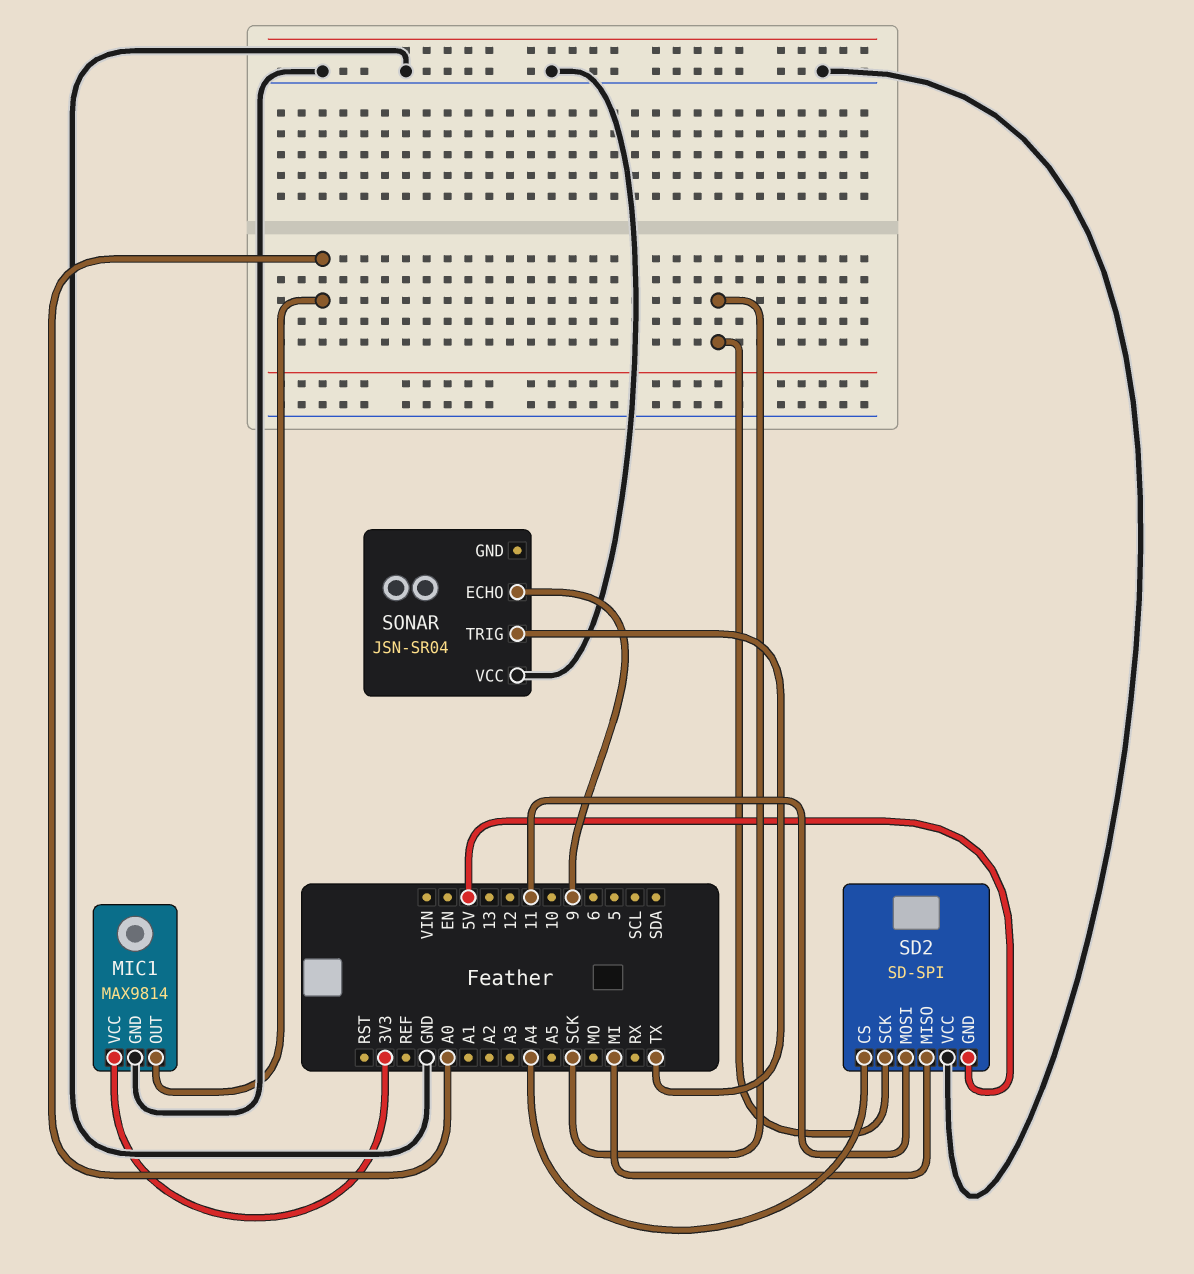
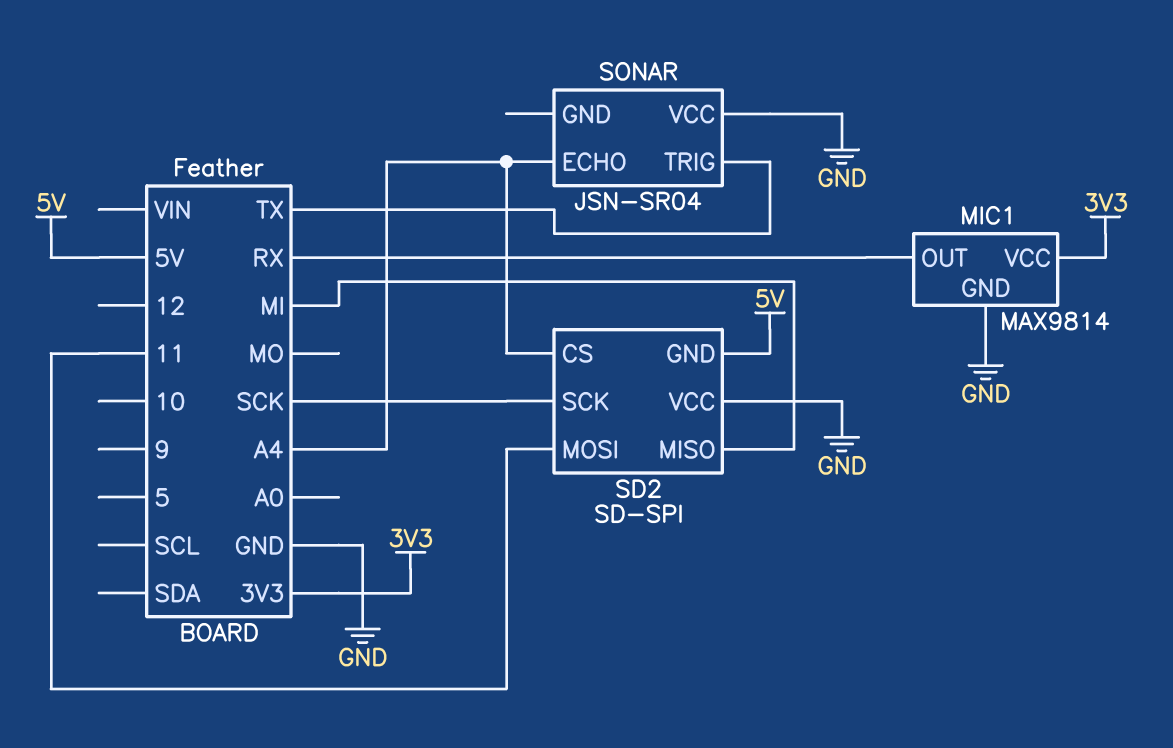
MIC1 pin OUT: A0 -> RX
SONAR pin ECHO: 9 -> A4

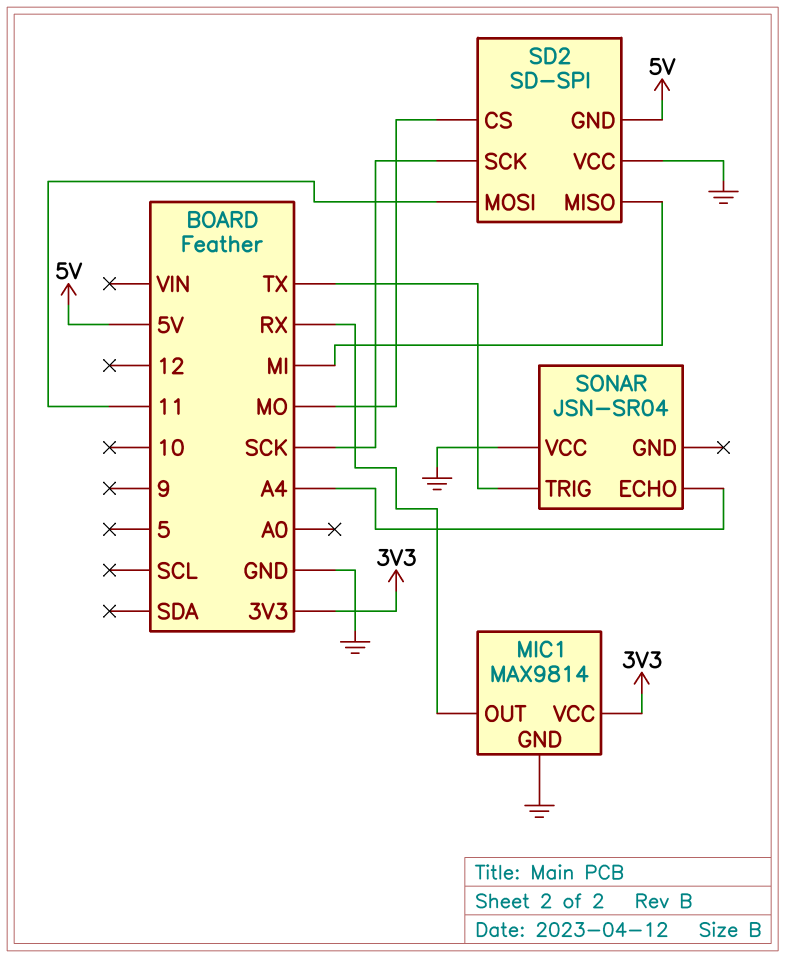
SD2 pin CS: A4 -> MO

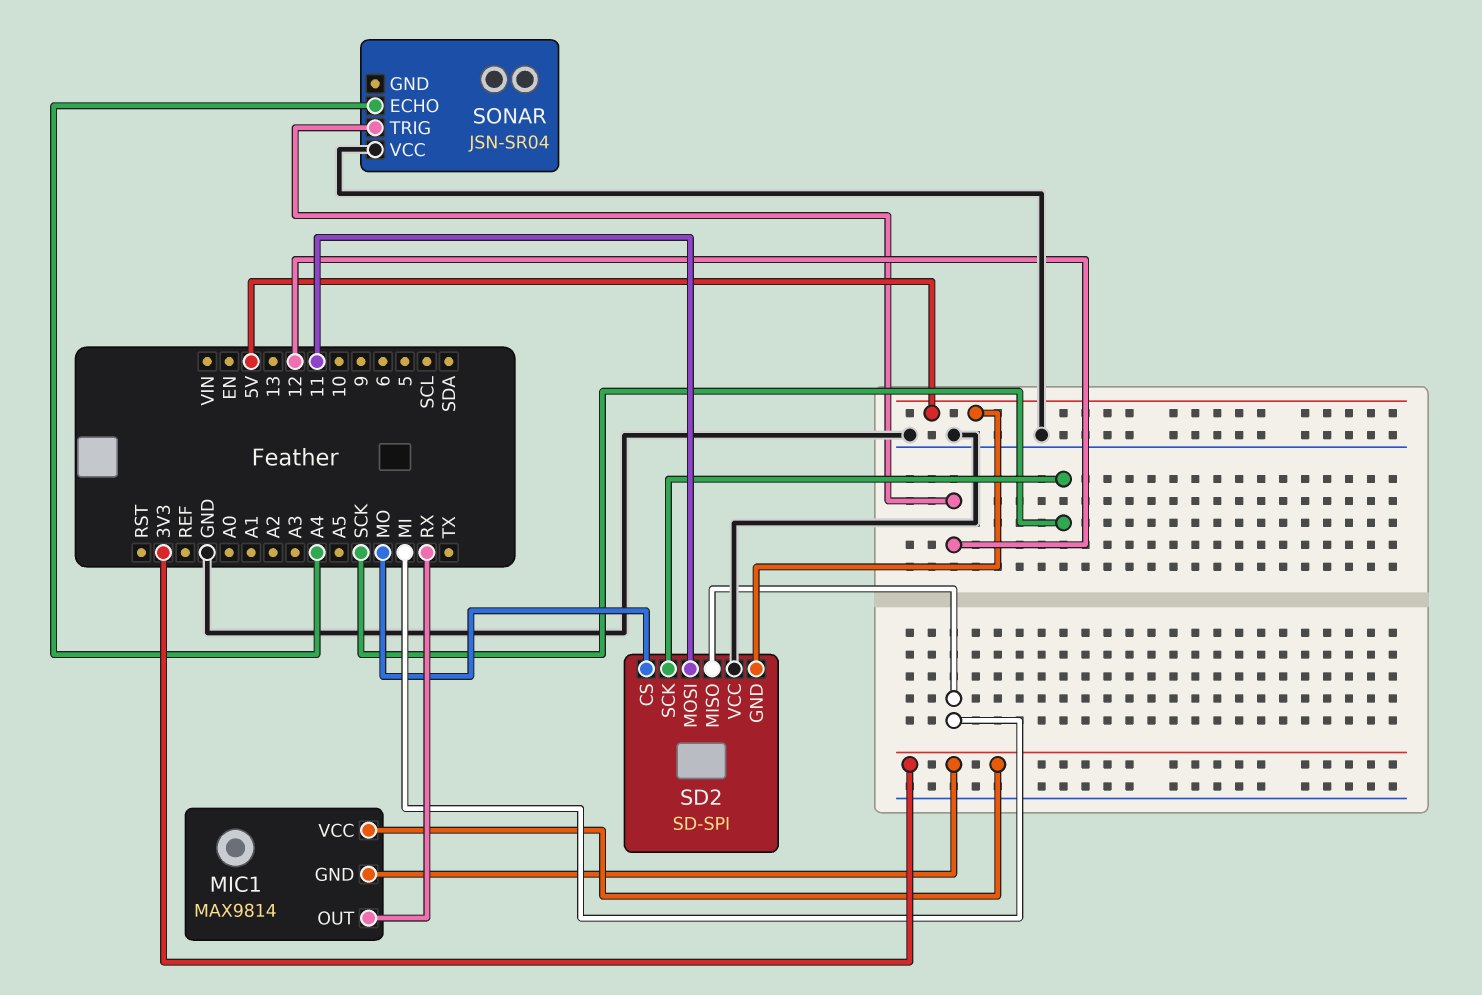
MIC1 pin GND: GND -> 3V3
SONAR pin TRIG: TX -> 12

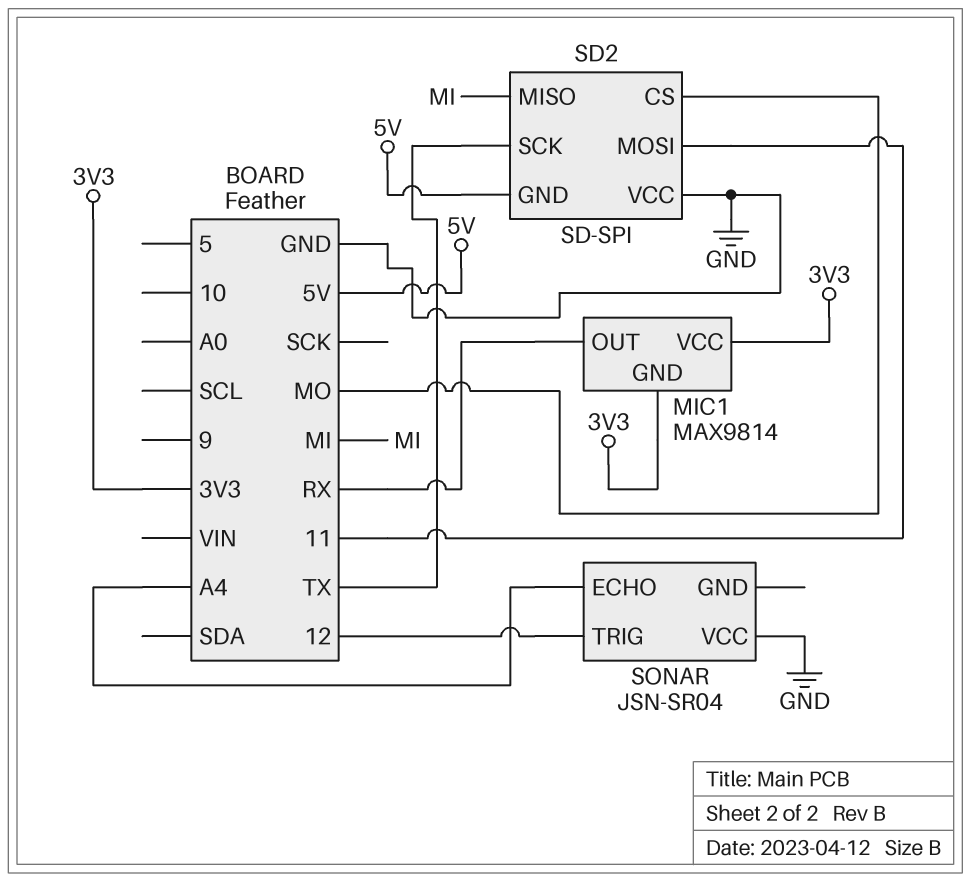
SD2 pin SCK: SCK -> TX

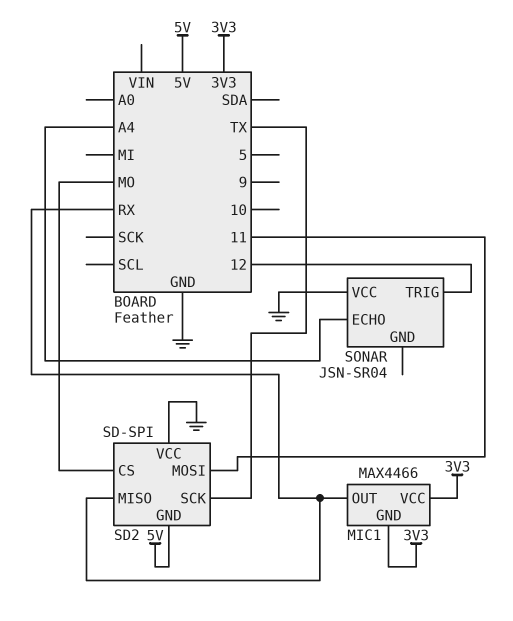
MIC1: MAX9814 -> MAX4466
SD2 pin MISO: MI -> RX

